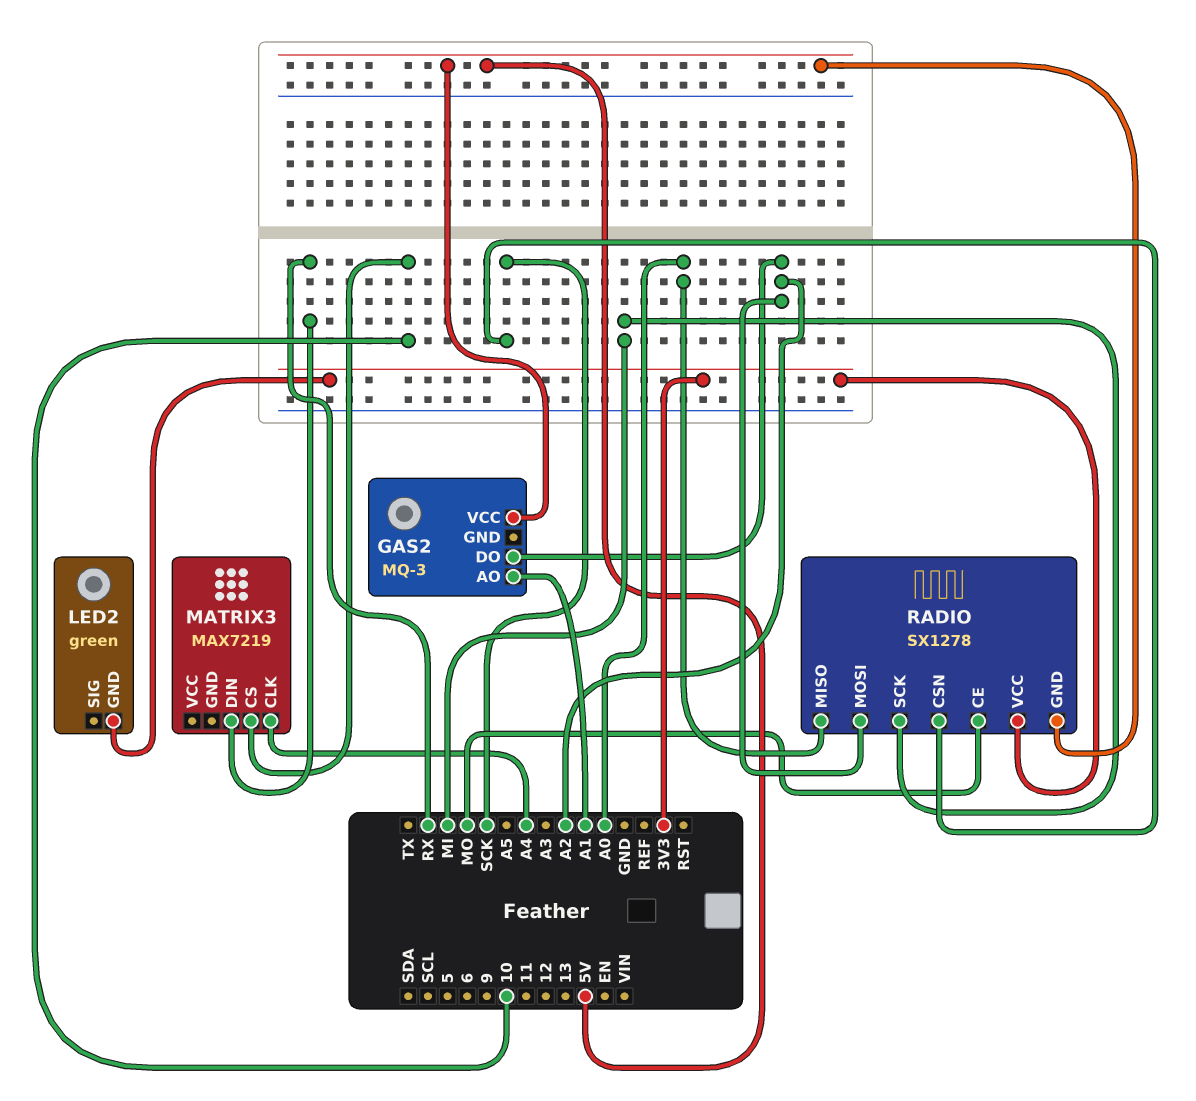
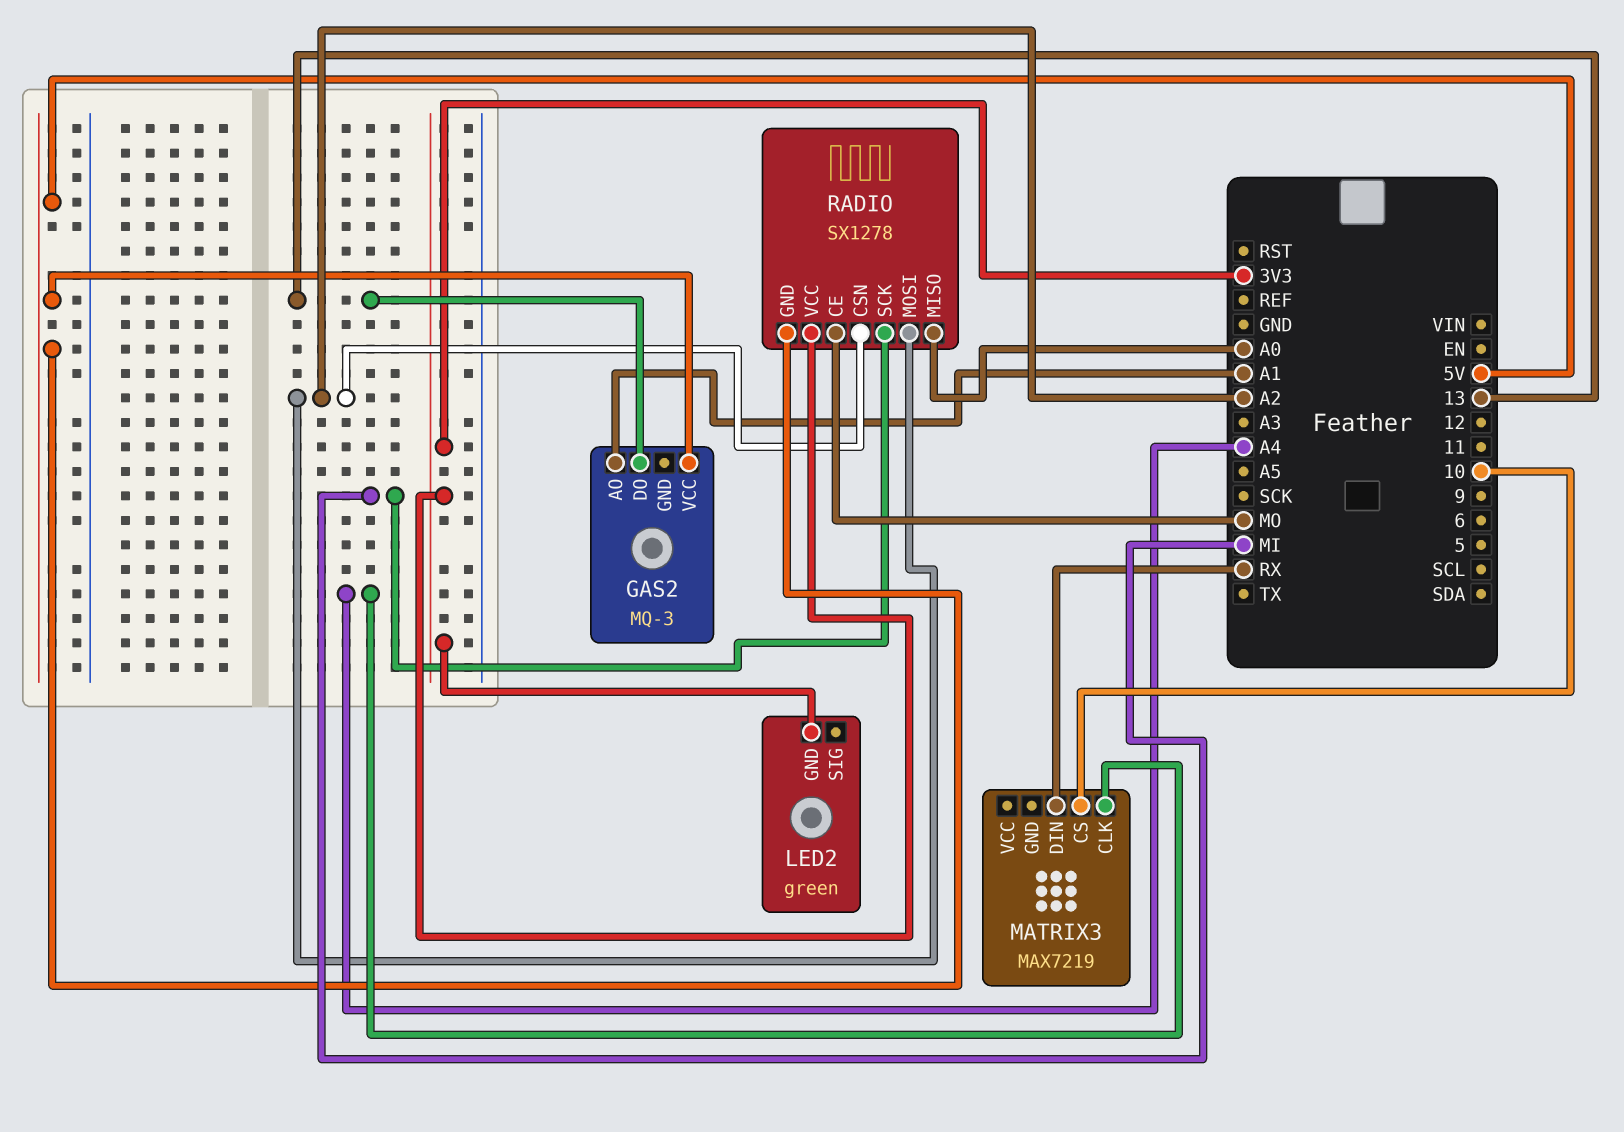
GAS2 pin DO: A2 -> 13
RADIO pin CSN: SCK -> A2

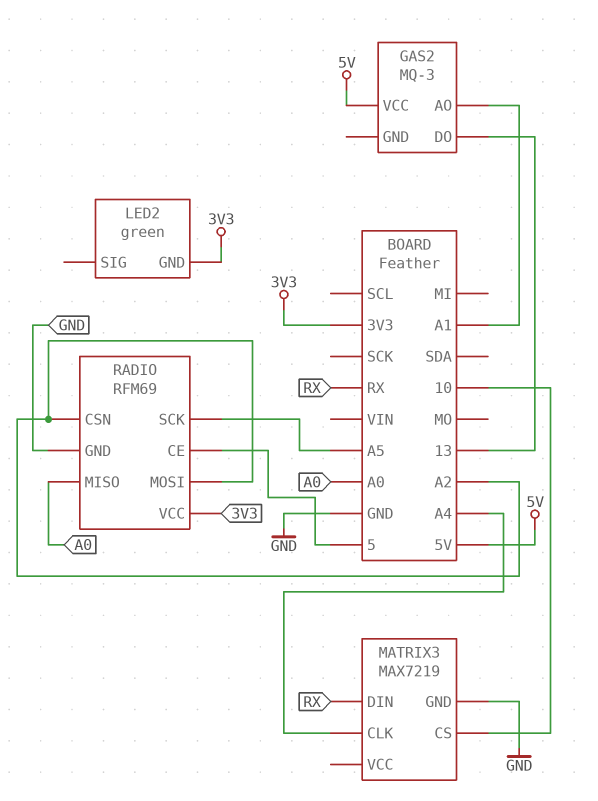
MATRIX3 pin GND: none -> GND
RADIO: SX1278 -> RFM69
RADIO pin CE: MO -> 5
RADIO pin GND: 5V -> GND
RADIO pin SCK: MI -> A5

